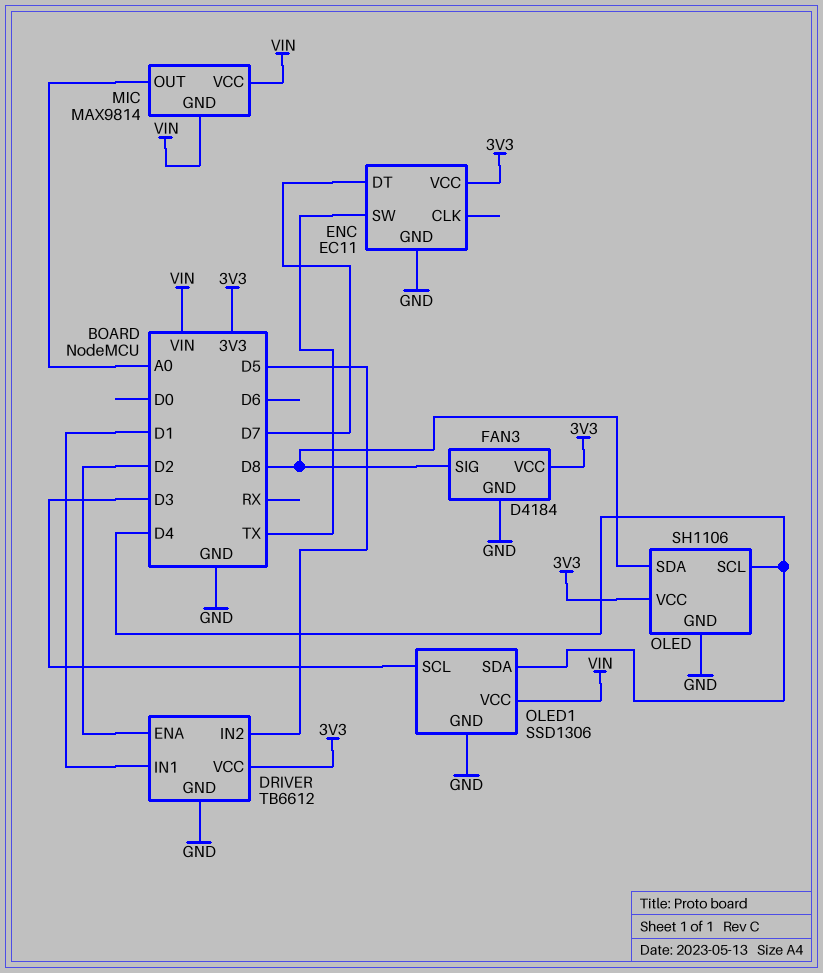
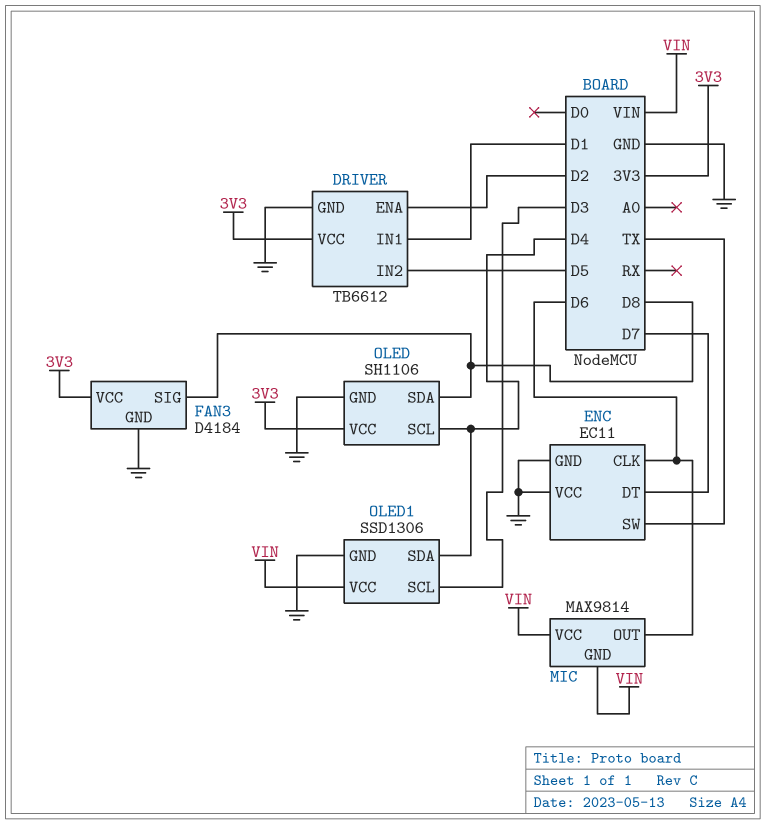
ENC pin CLK: none -> D6
ENC pin VCC: 3V3 -> GND
MIC pin OUT: A0 -> D6

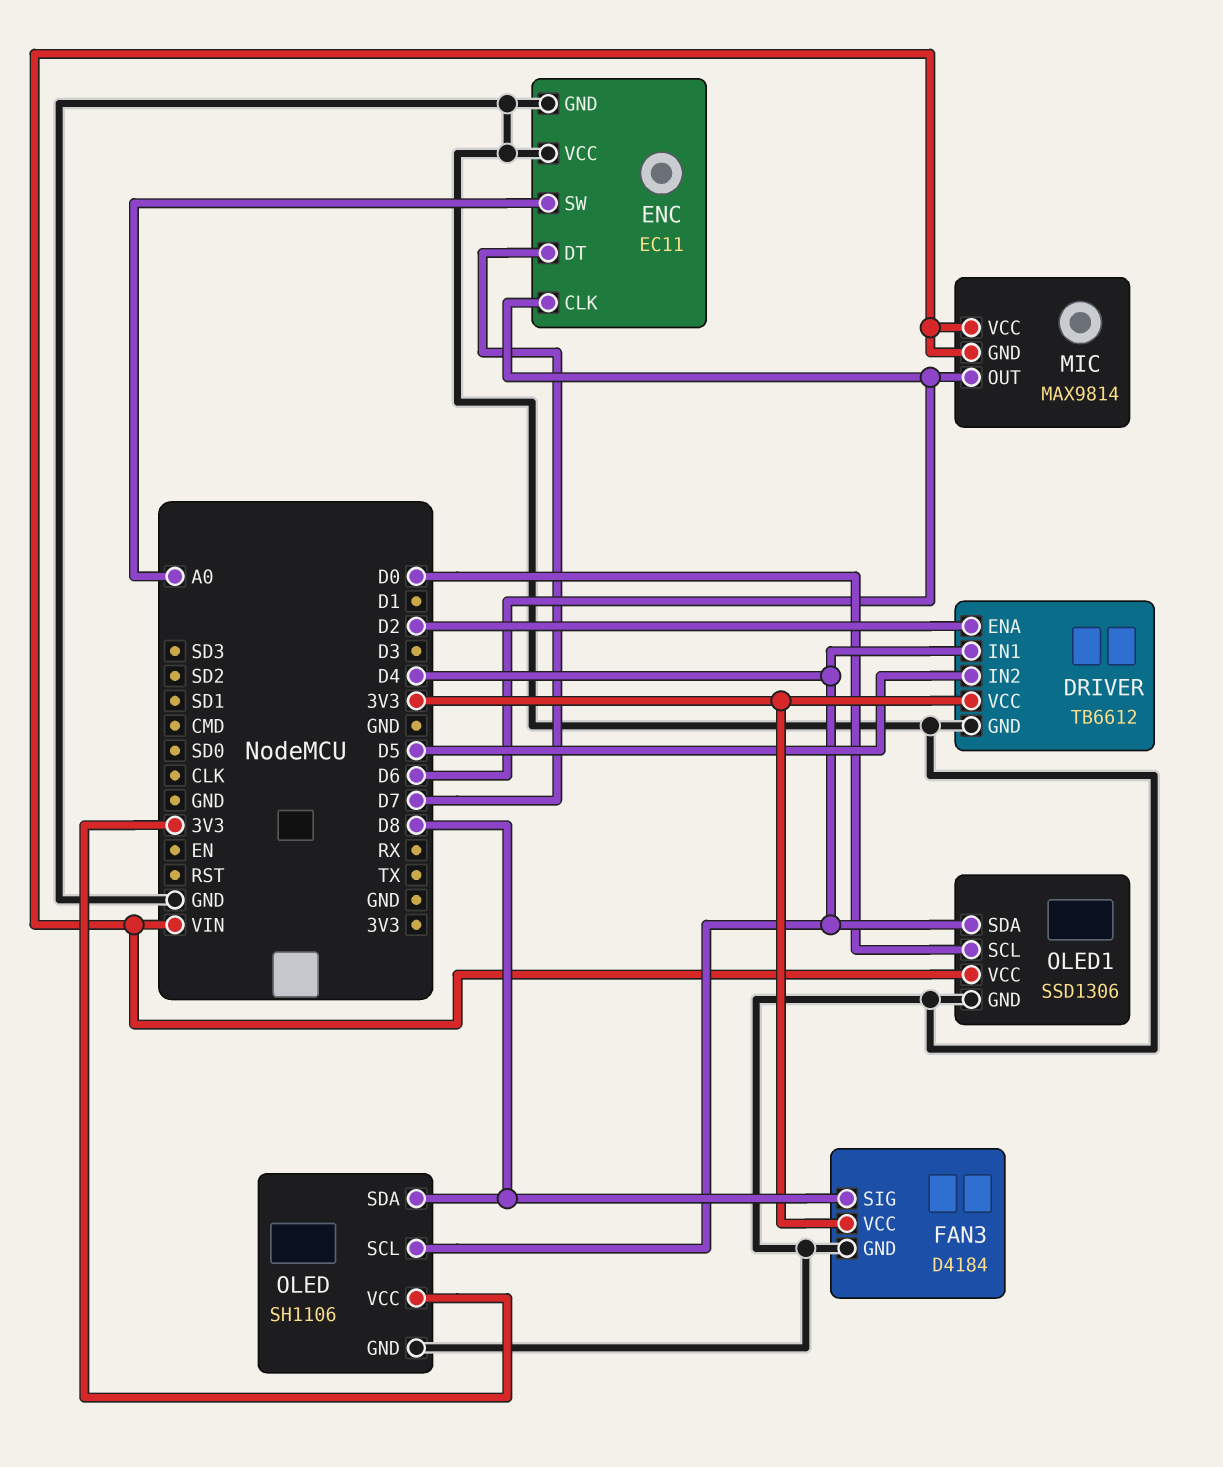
DRIVER pin IN1: D1 -> D4
ENC pin SW: TX -> A0
OLED1 pin SCL: D3 -> D0

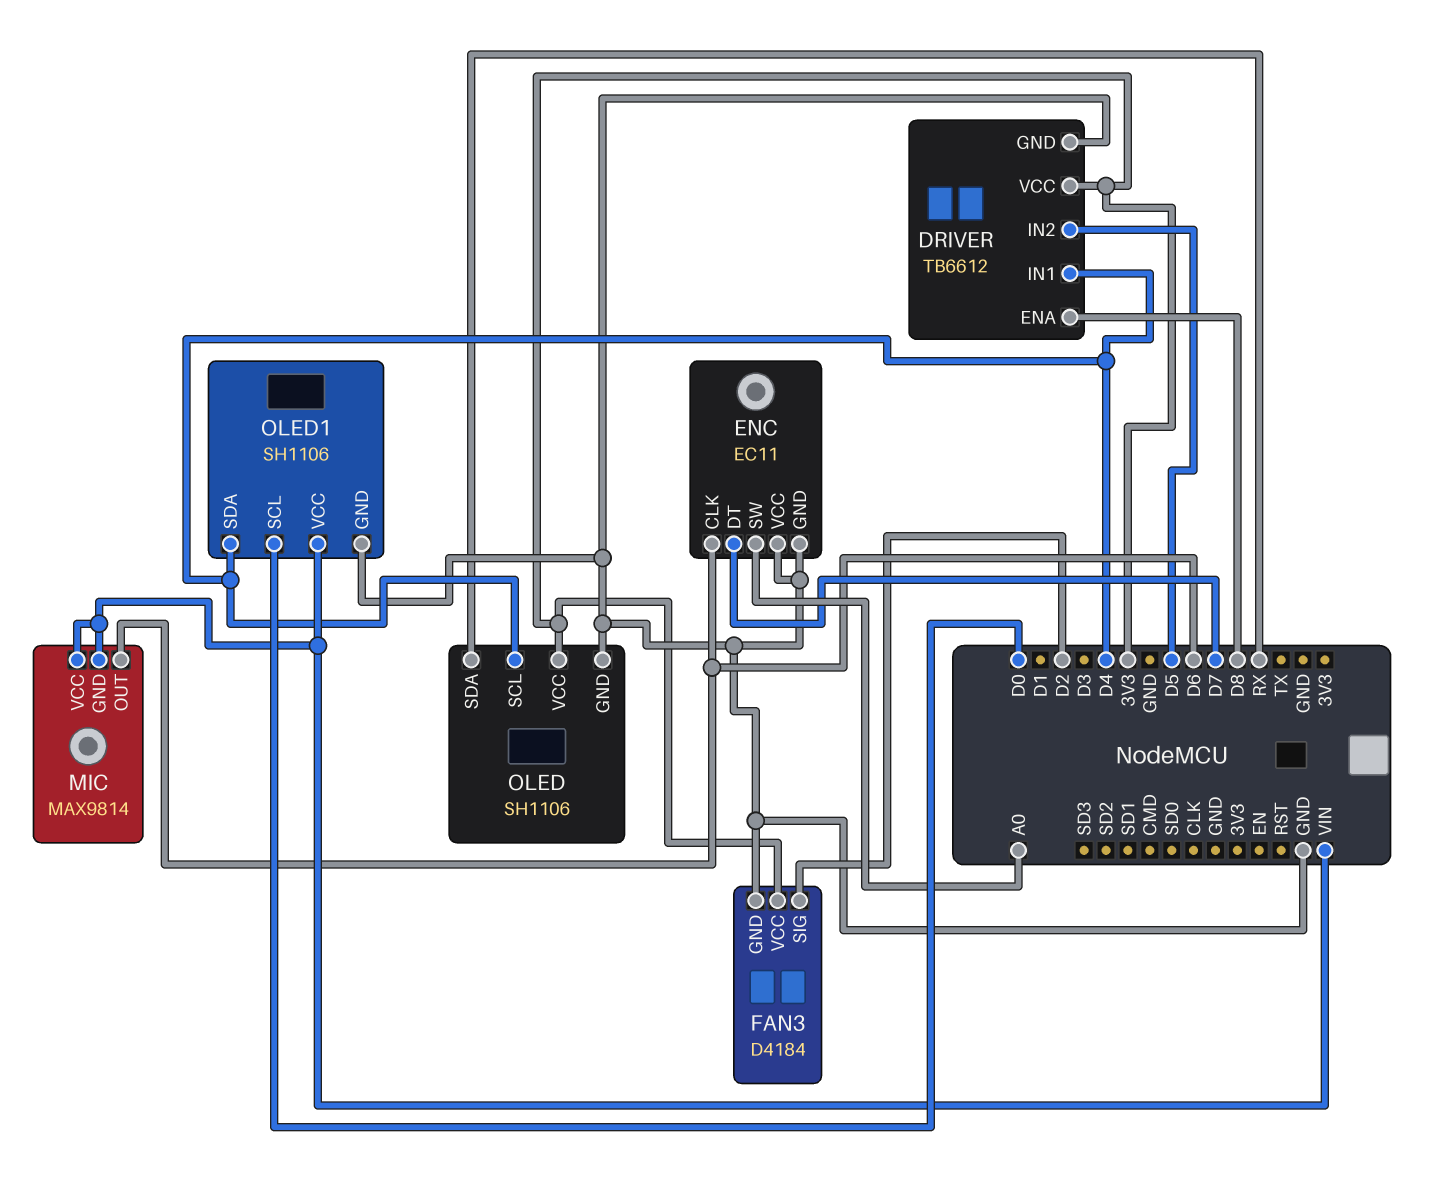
DRIVER pin ENA: D2 -> D8
FAN3 pin SIG: D8 -> D2
OLED pin SDA: D8 -> RX
OLED1: SSD1306 -> SH1106

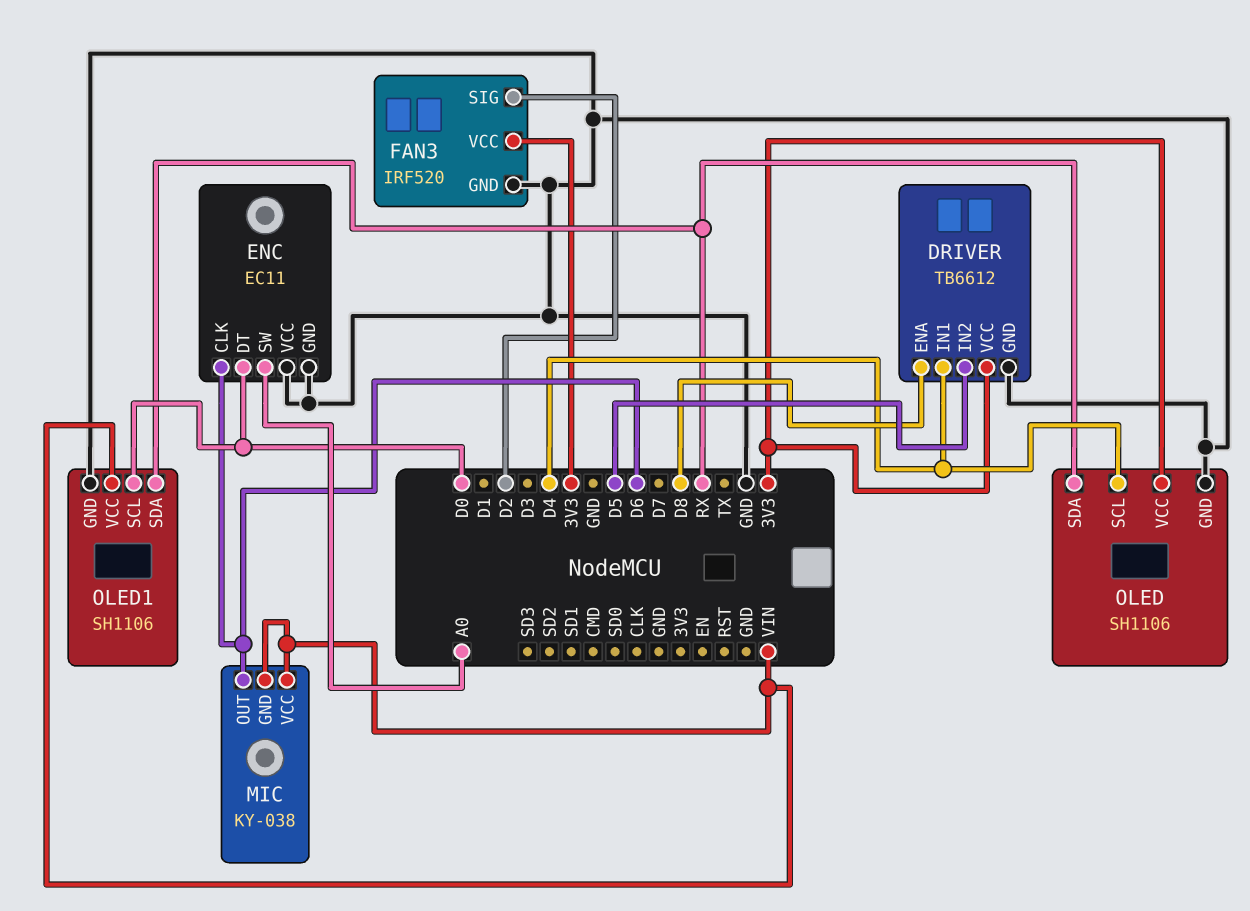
ENC pin DT: D7 -> D0
FAN3: D4184 -> IRF520
MIC: MAX9814 -> KY-038
OLED1 pin SDA: D4 -> RX

